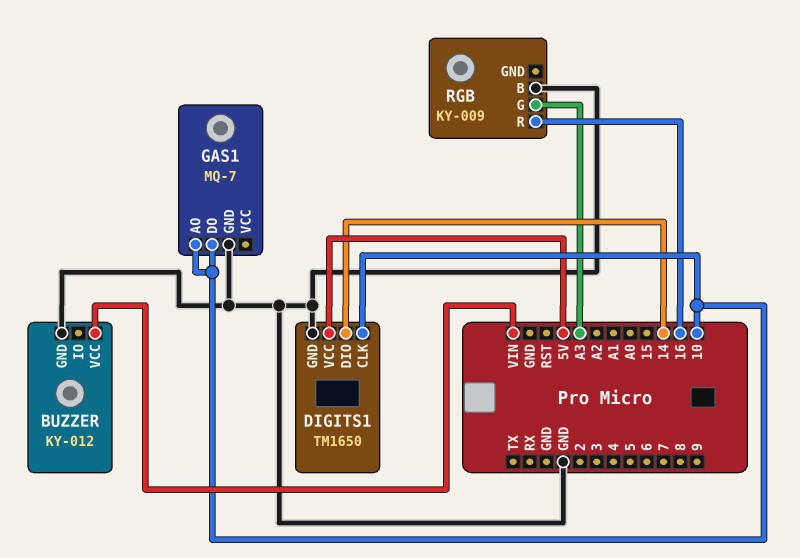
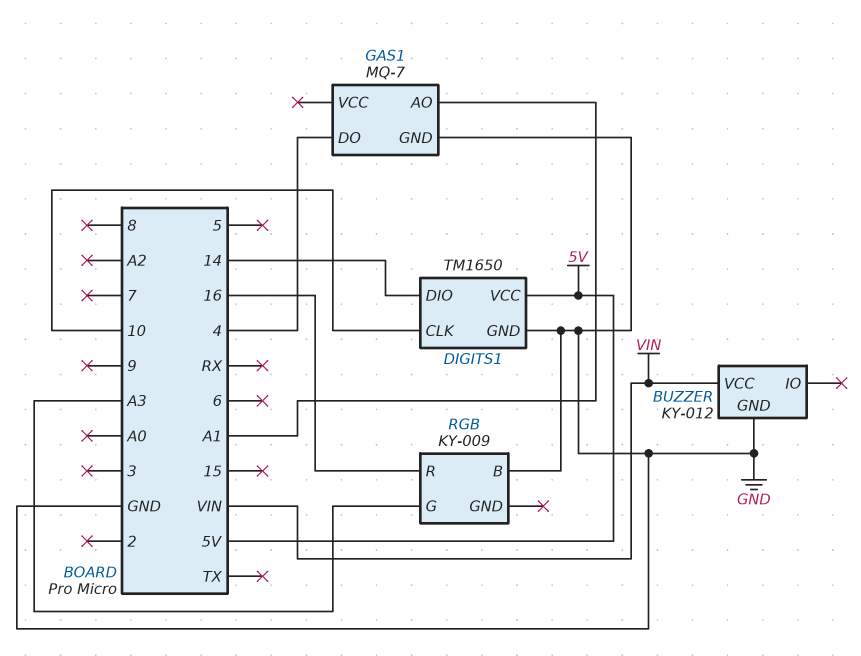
GAS1 pin AO: 10 -> A1
GAS1 pin DO: 10 -> 4

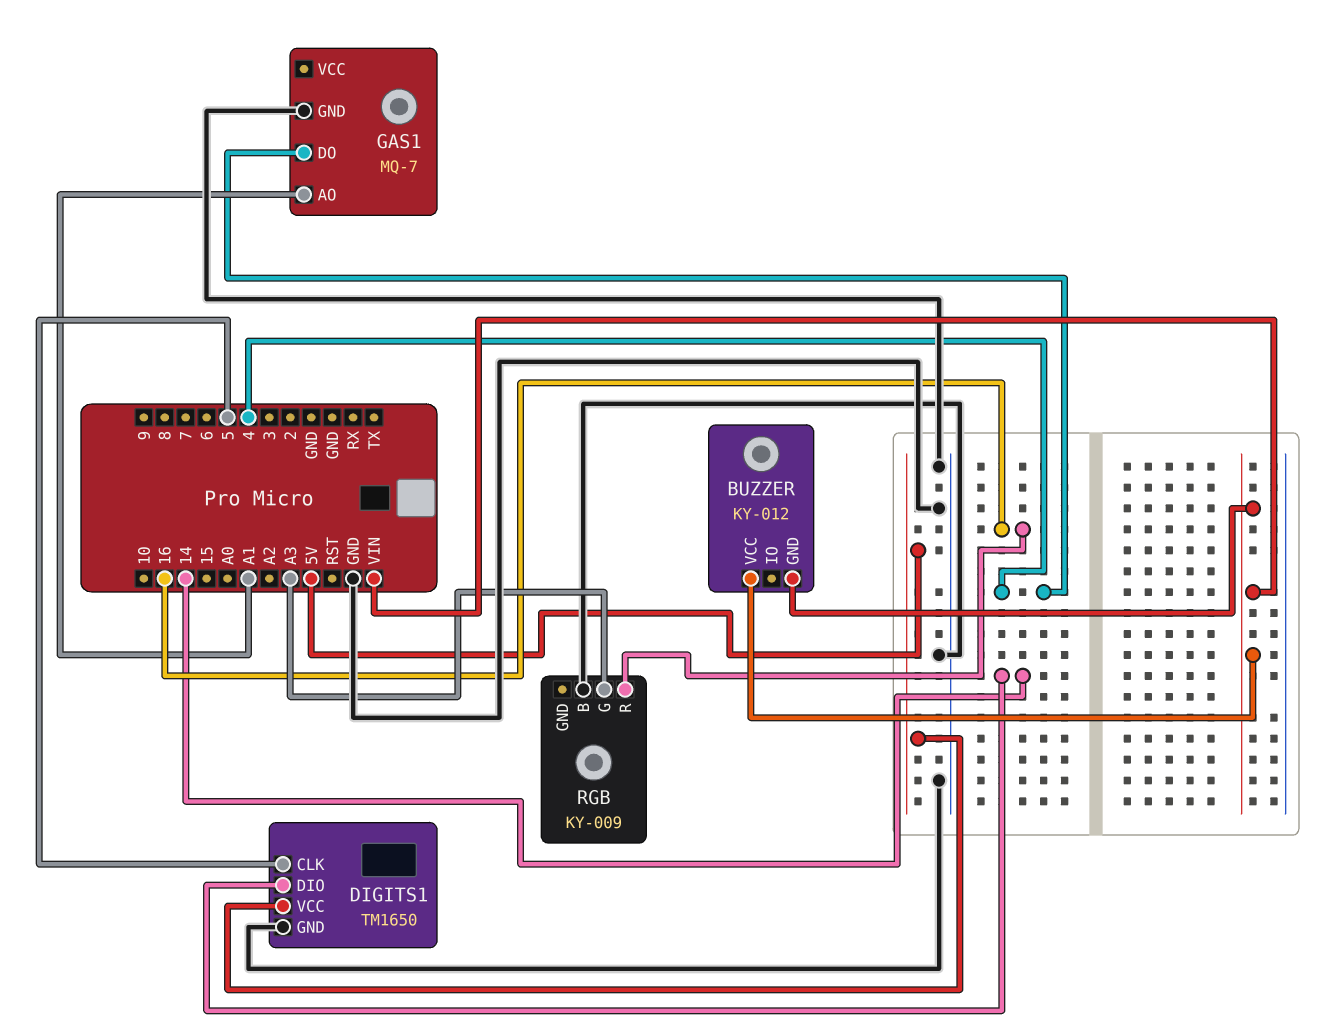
BUZZER pin GND: GND -> VIN
DIGITS1 pin CLK: 10 -> 5

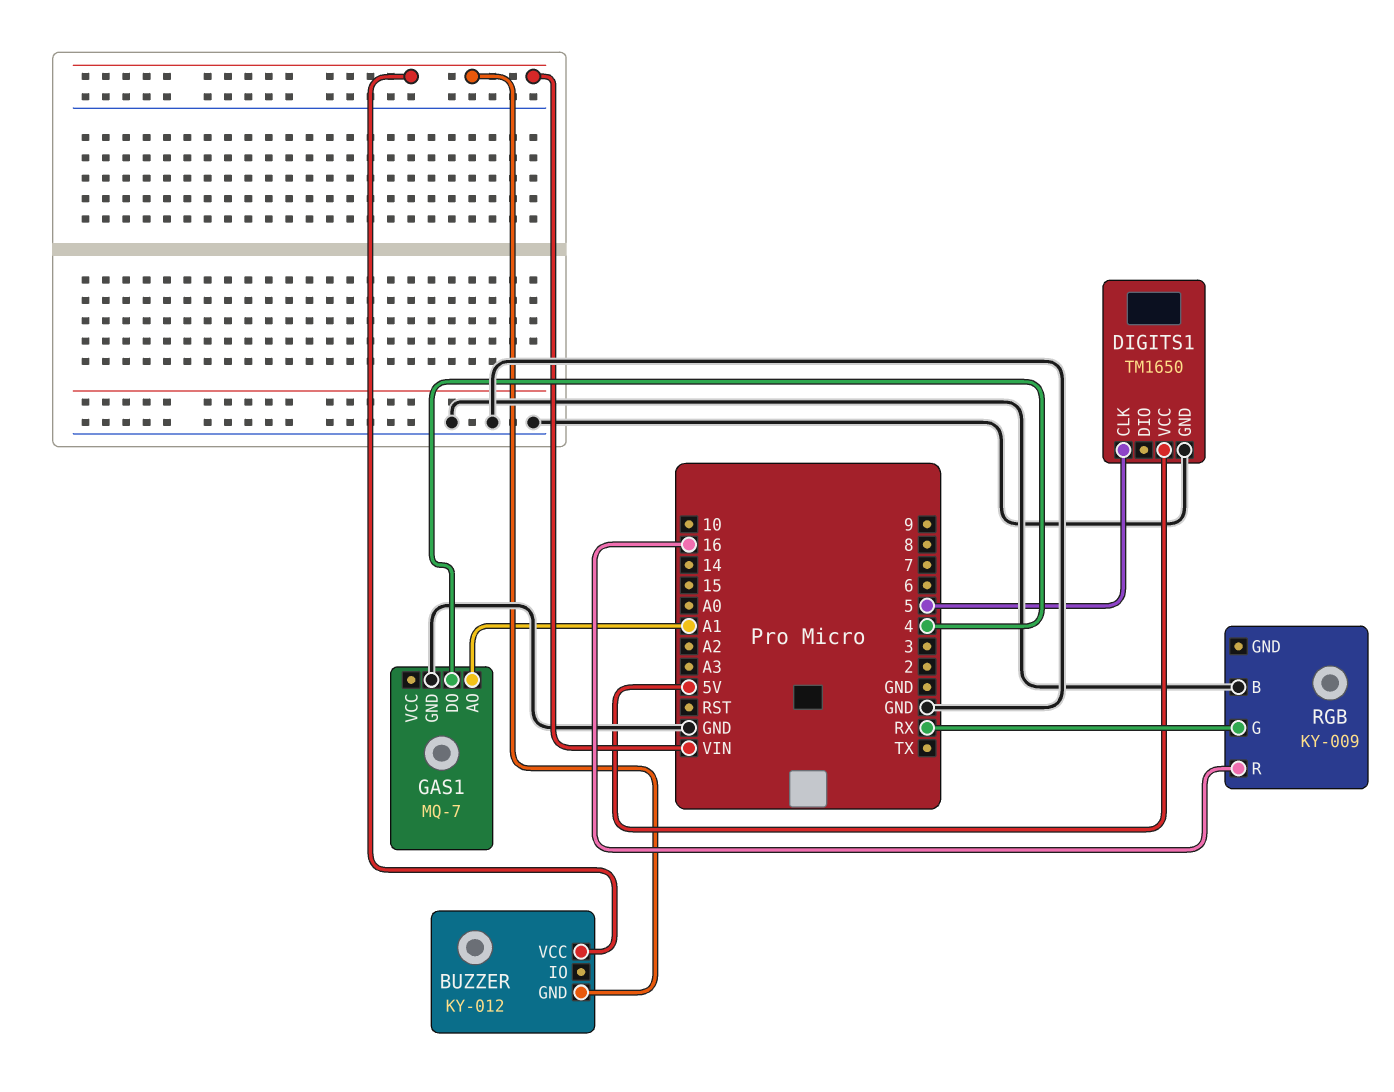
DIGITS1 pin DIO: 14 -> none
RGB pin G: A3 -> RX

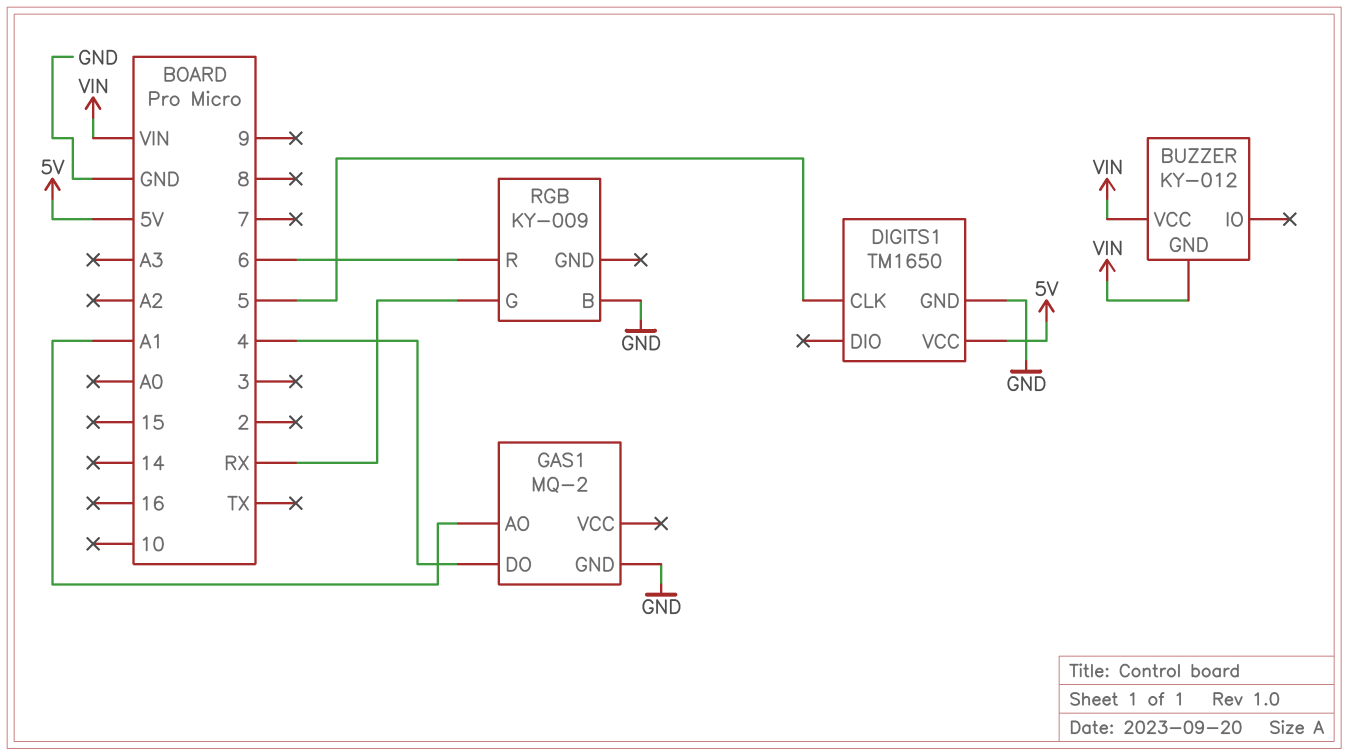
GAS1: MQ-7 -> MQ-2
RGB pin R: 16 -> 6

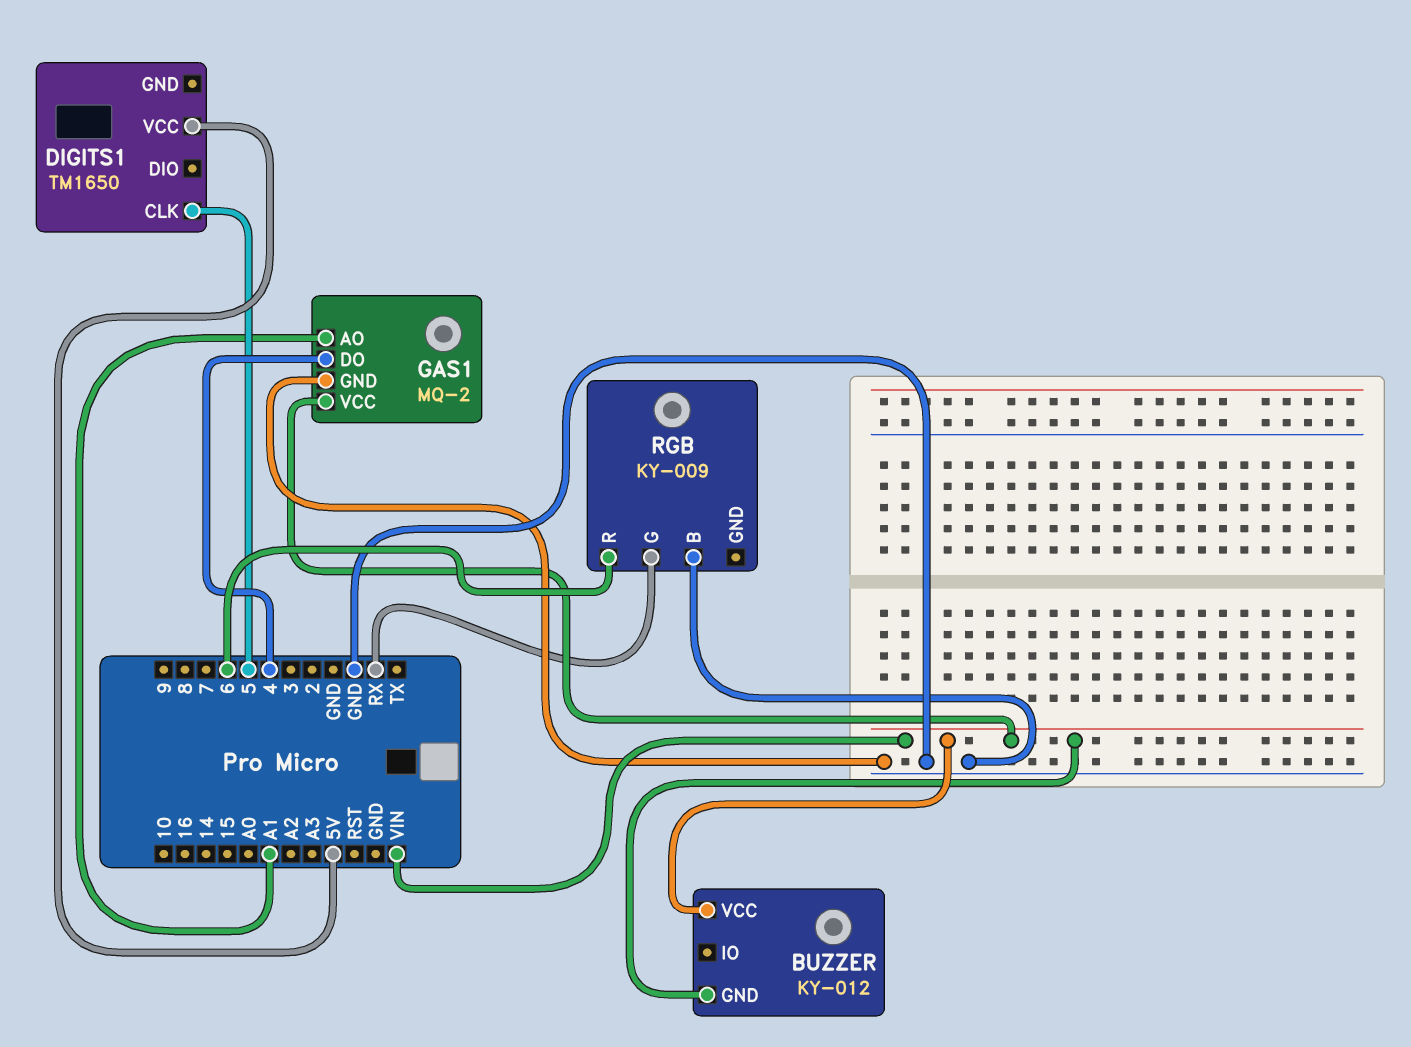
DIGITS1 pin GND: GND -> none
GAS1 pin VCC: none -> VIN

